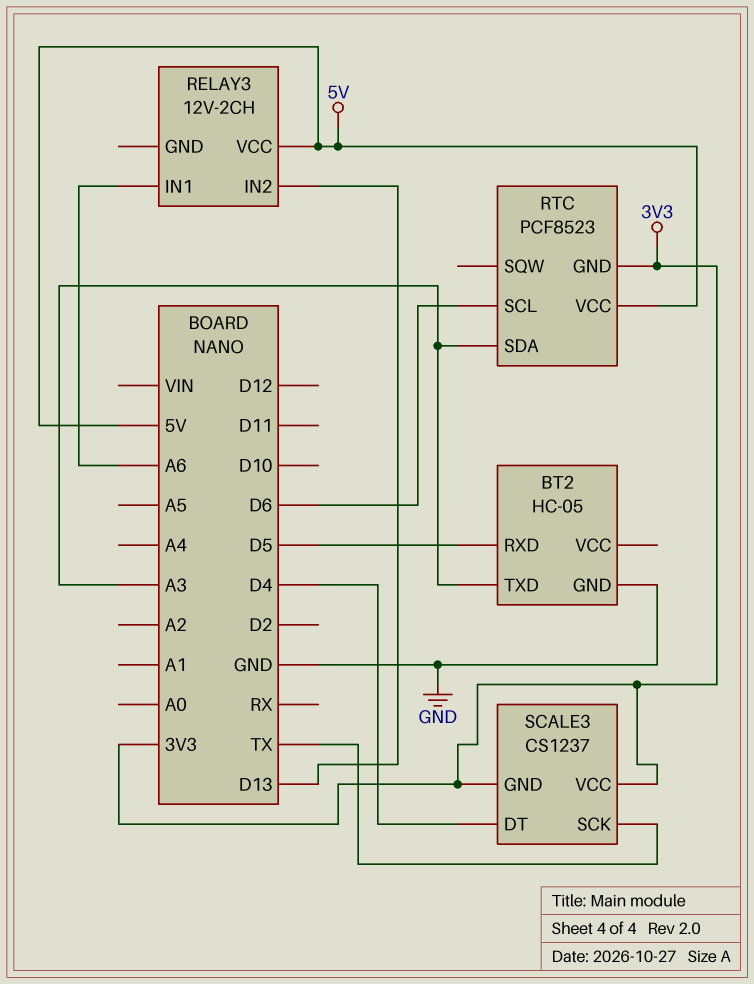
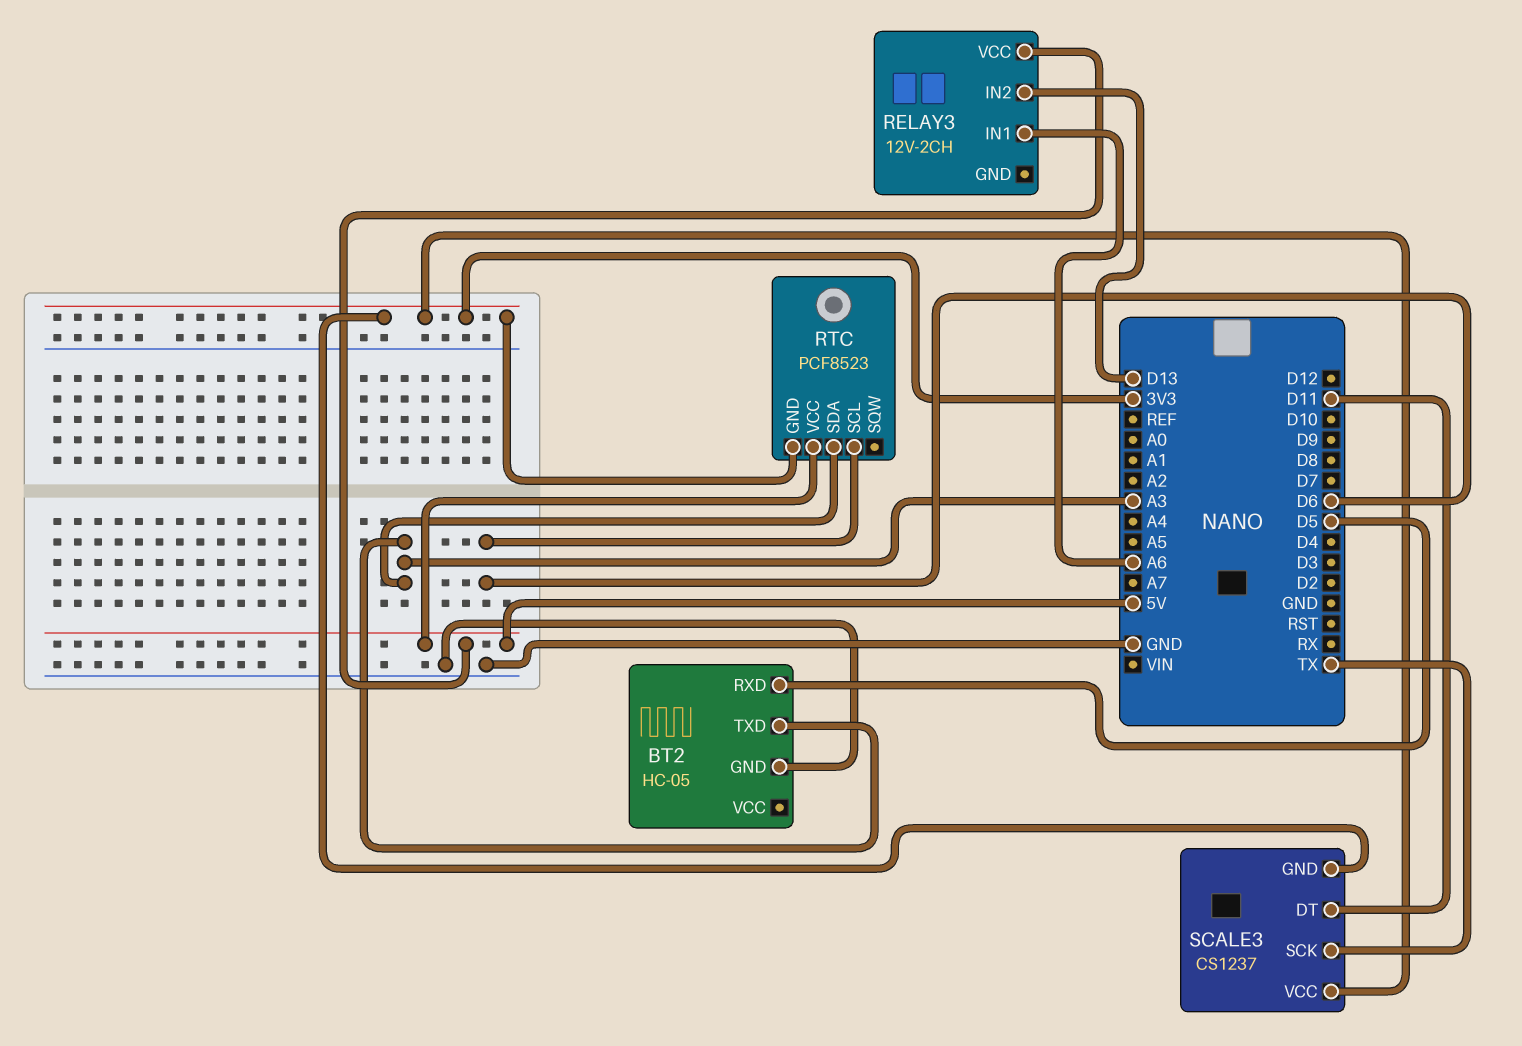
SCALE3 pin DT: D4 -> D11

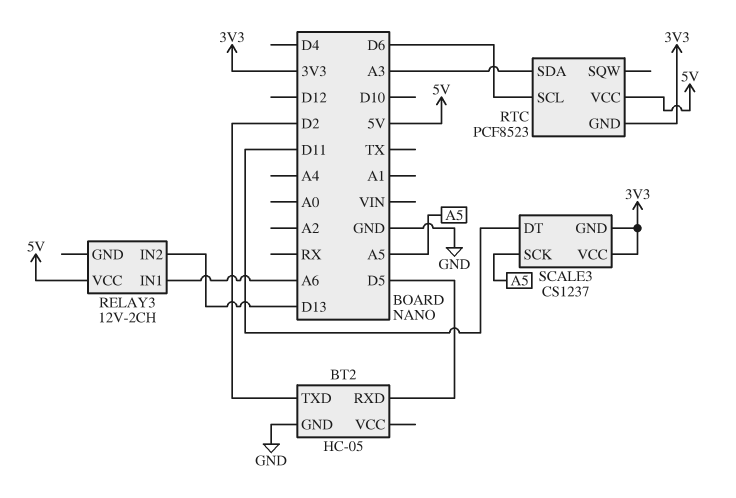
BT2 pin TXD: A3 -> D2
SCALE3 pin SCK: TX -> A5

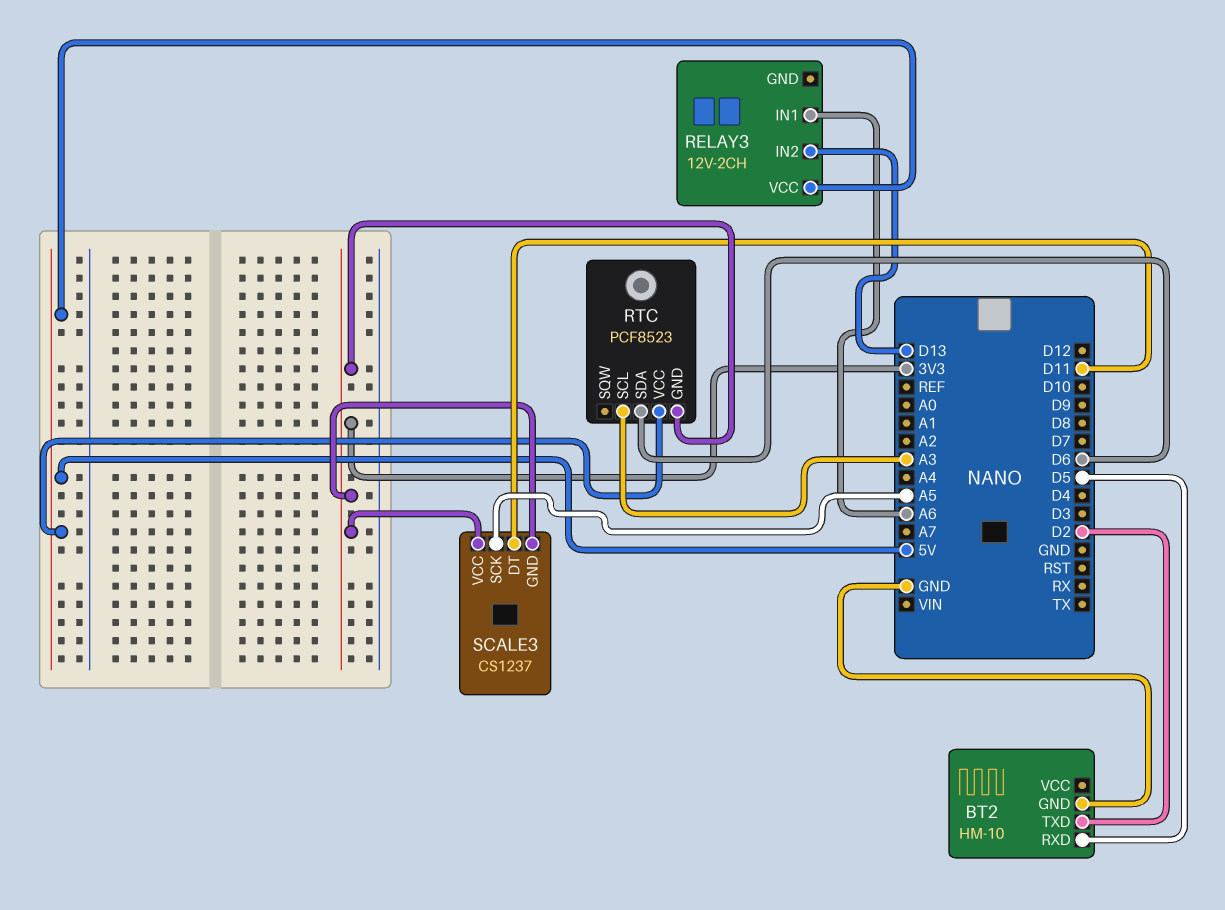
BT2: HC-05 -> HM-10
RTC pin SCL: D6 -> A3
RTC pin SDA: A3 -> D6

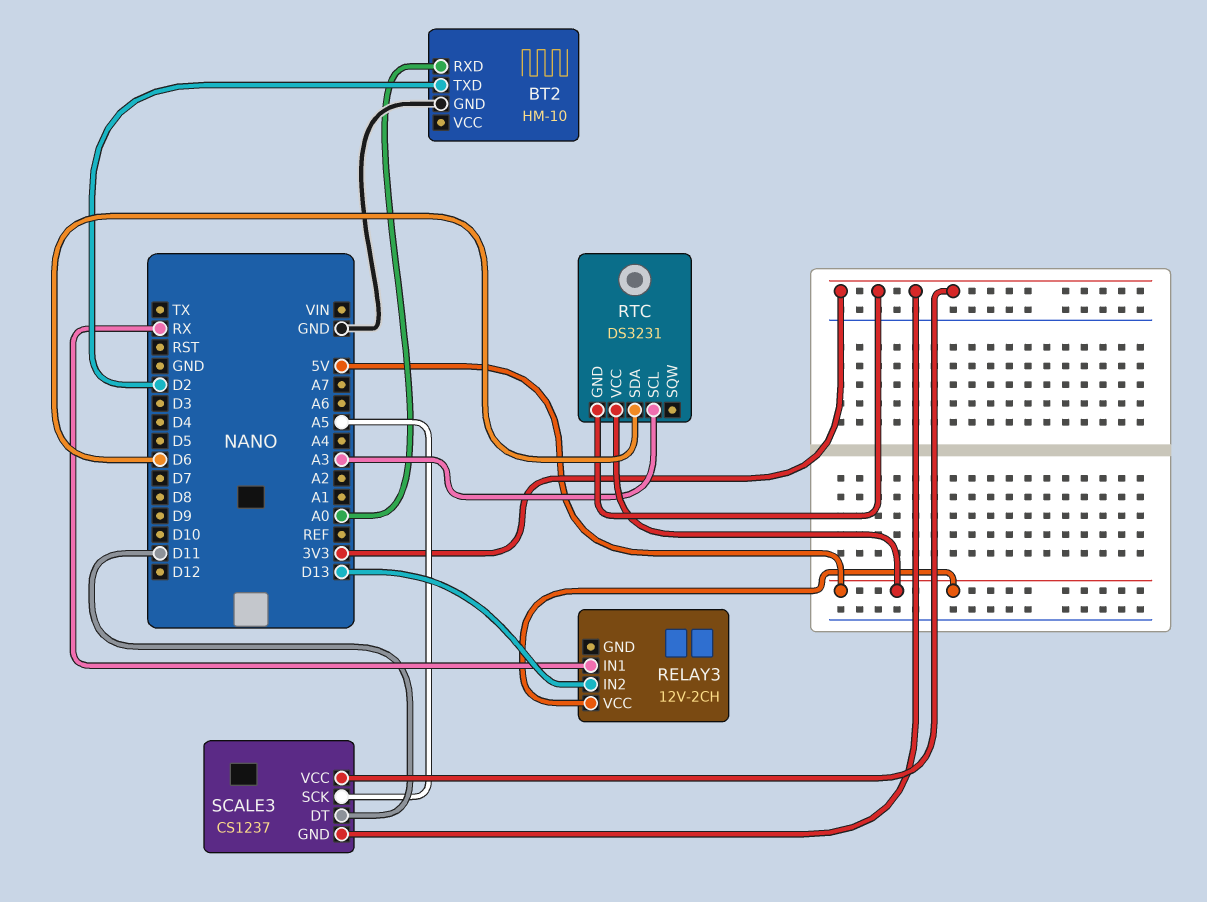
BT2 pin RXD: D5 -> A0
RELAY3 pin IN1: A6 -> RX
RTC: PCF8523 -> DS3231

